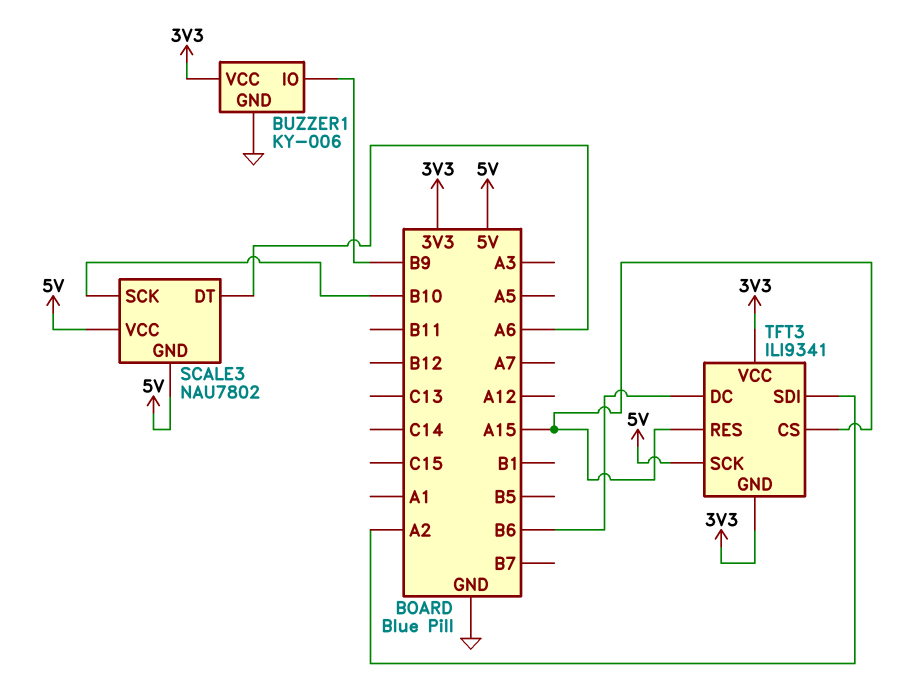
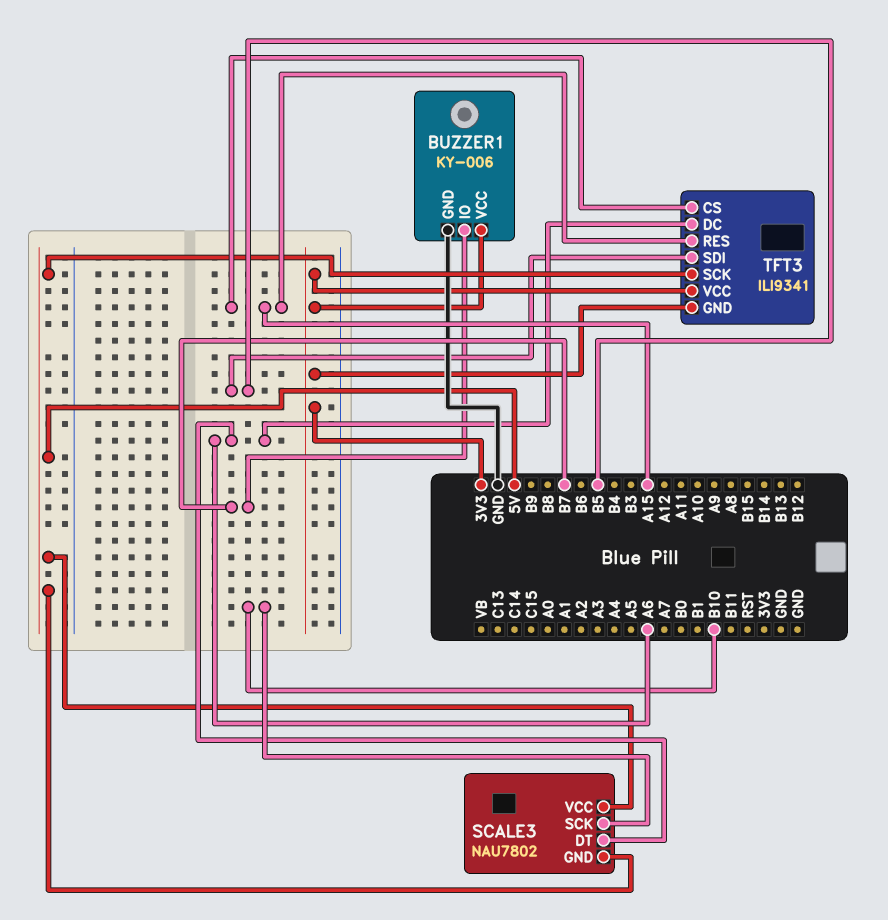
BUZZER1 pin IO: B9 -> B7
TFT3 pin DC: B6 -> A6
TFT3 pin SDI: A2 -> B5

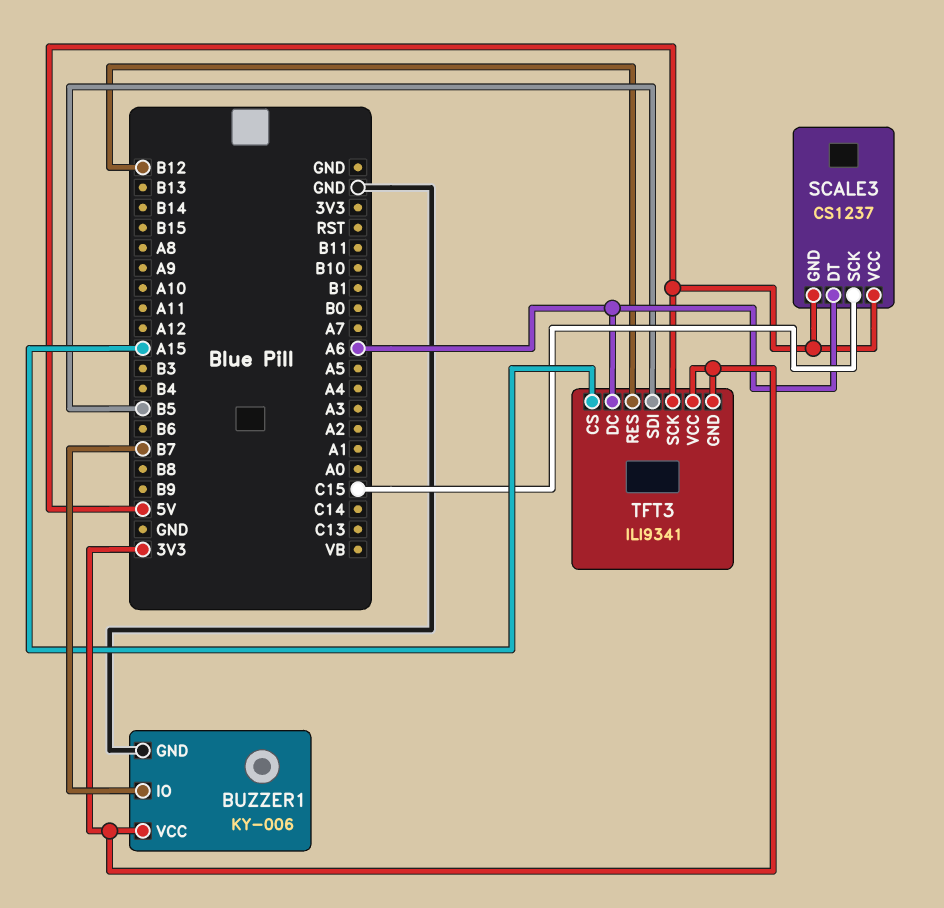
SCALE3: NAU7802 -> CS1237
SCALE3 pin SCK: B10 -> C15
TFT3 pin RES: A15 -> B12

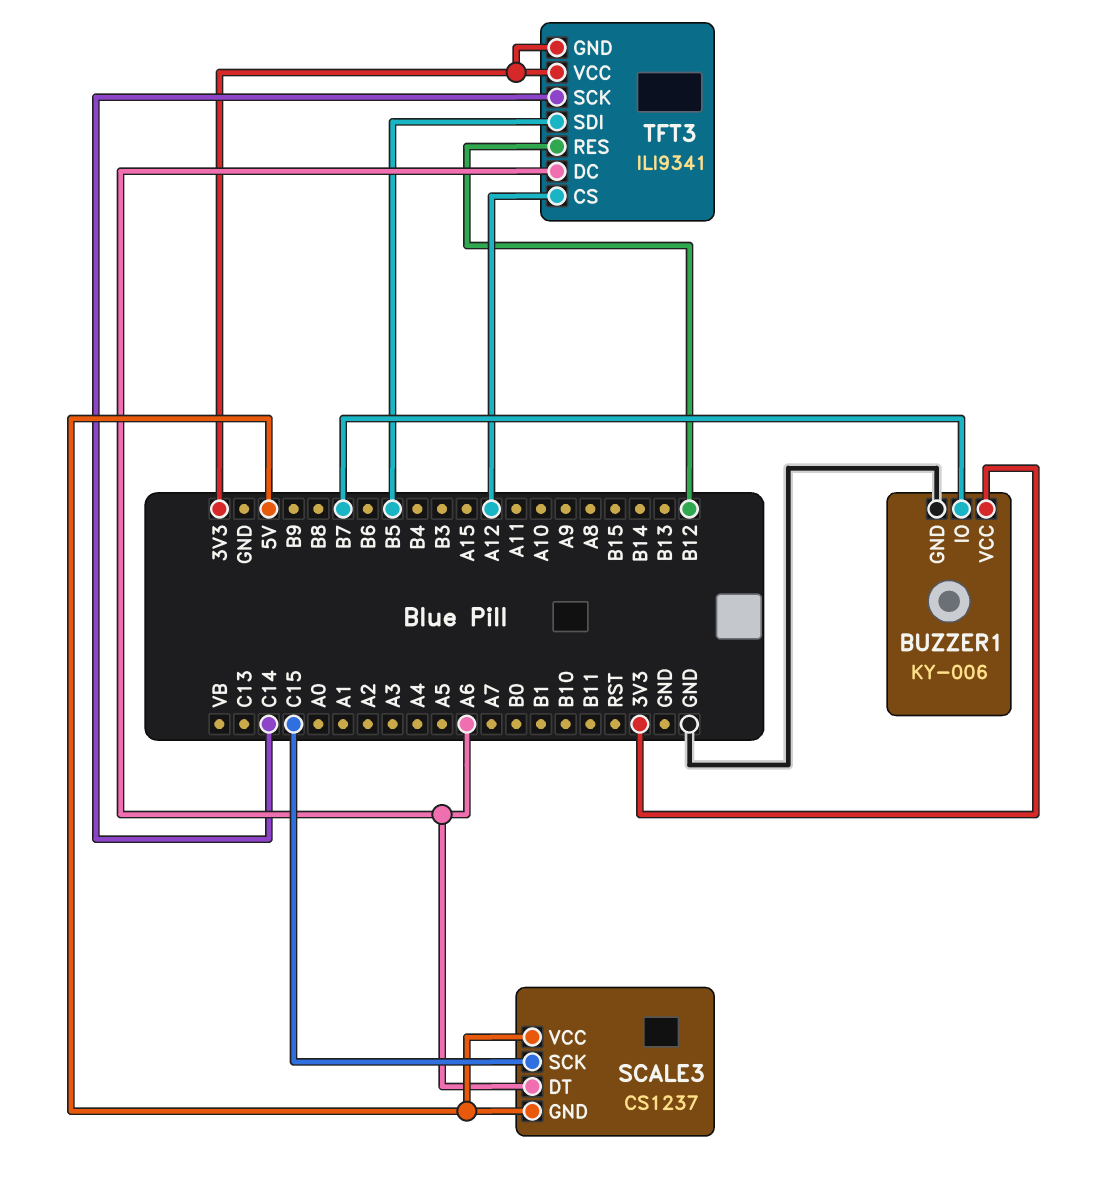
TFT3 pin CS: A15 -> A12
TFT3 pin SCK: 5V -> C14

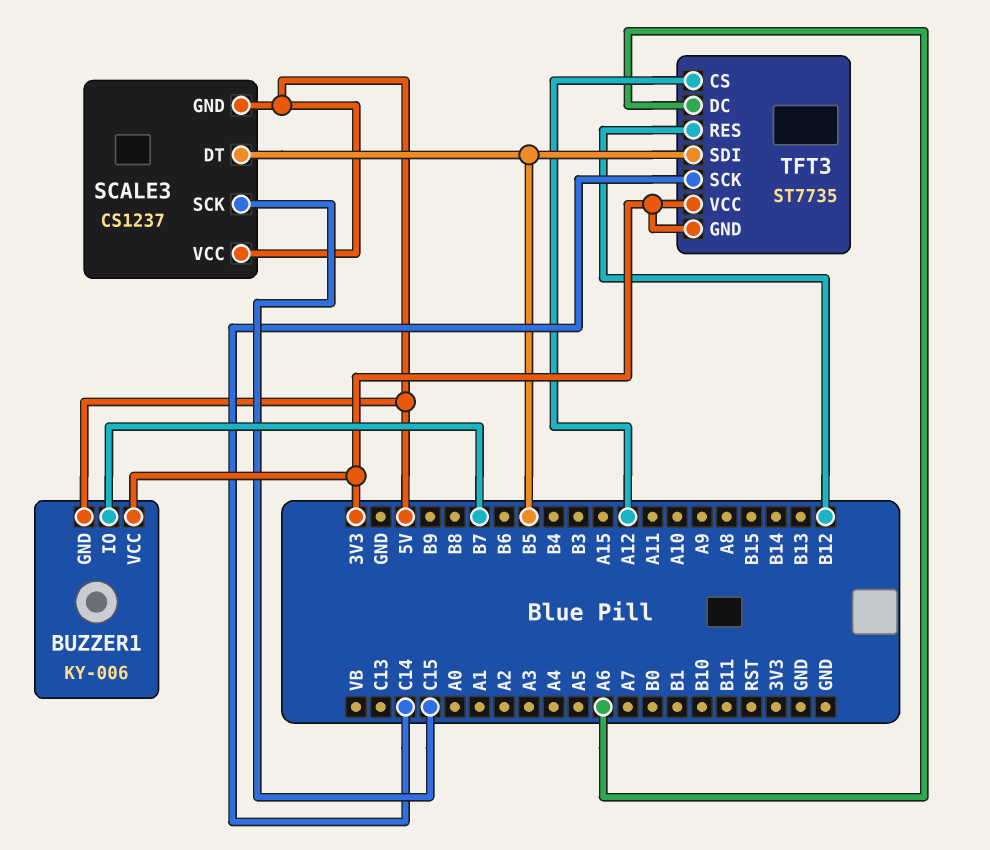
BUZZER1 pin GND: GND -> 5V
SCALE3 pin DT: A6 -> B5
TFT3: ILI9341 -> ST7735

